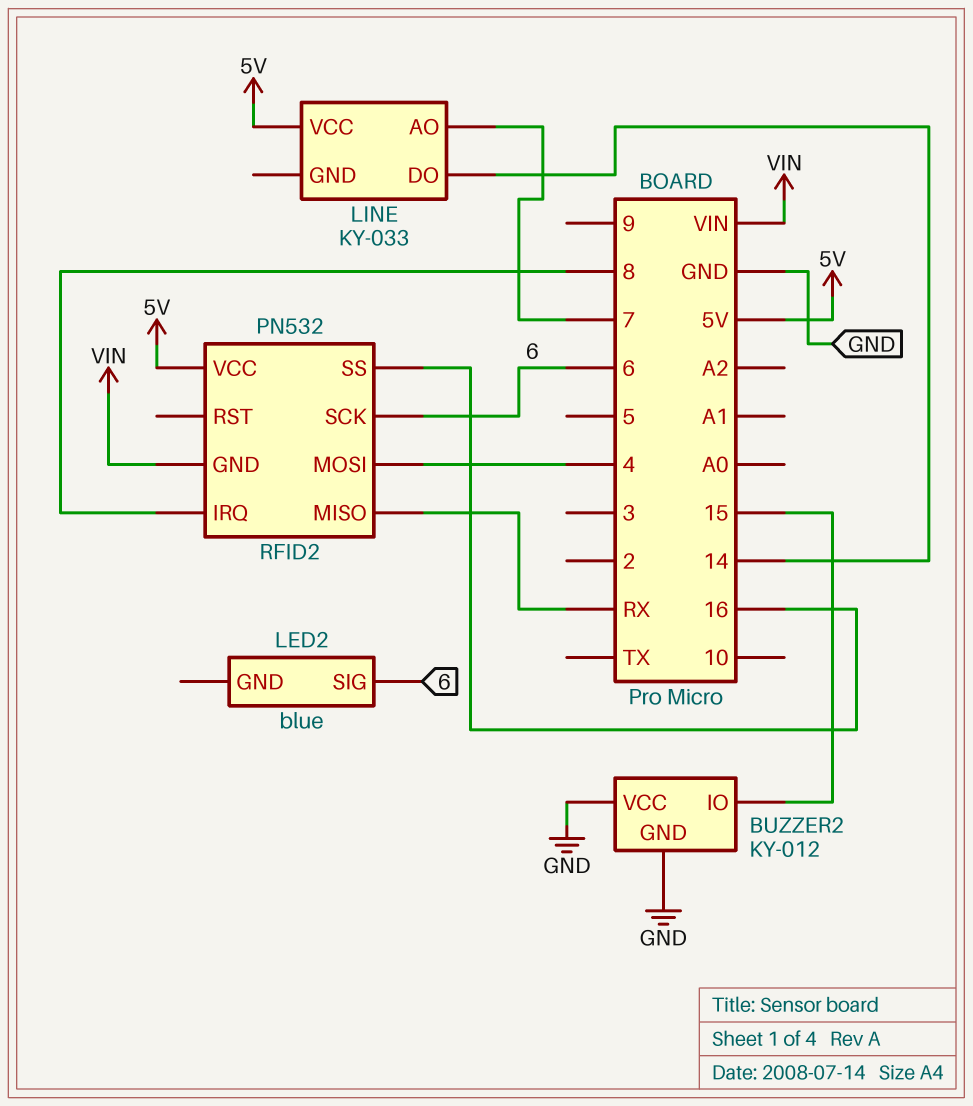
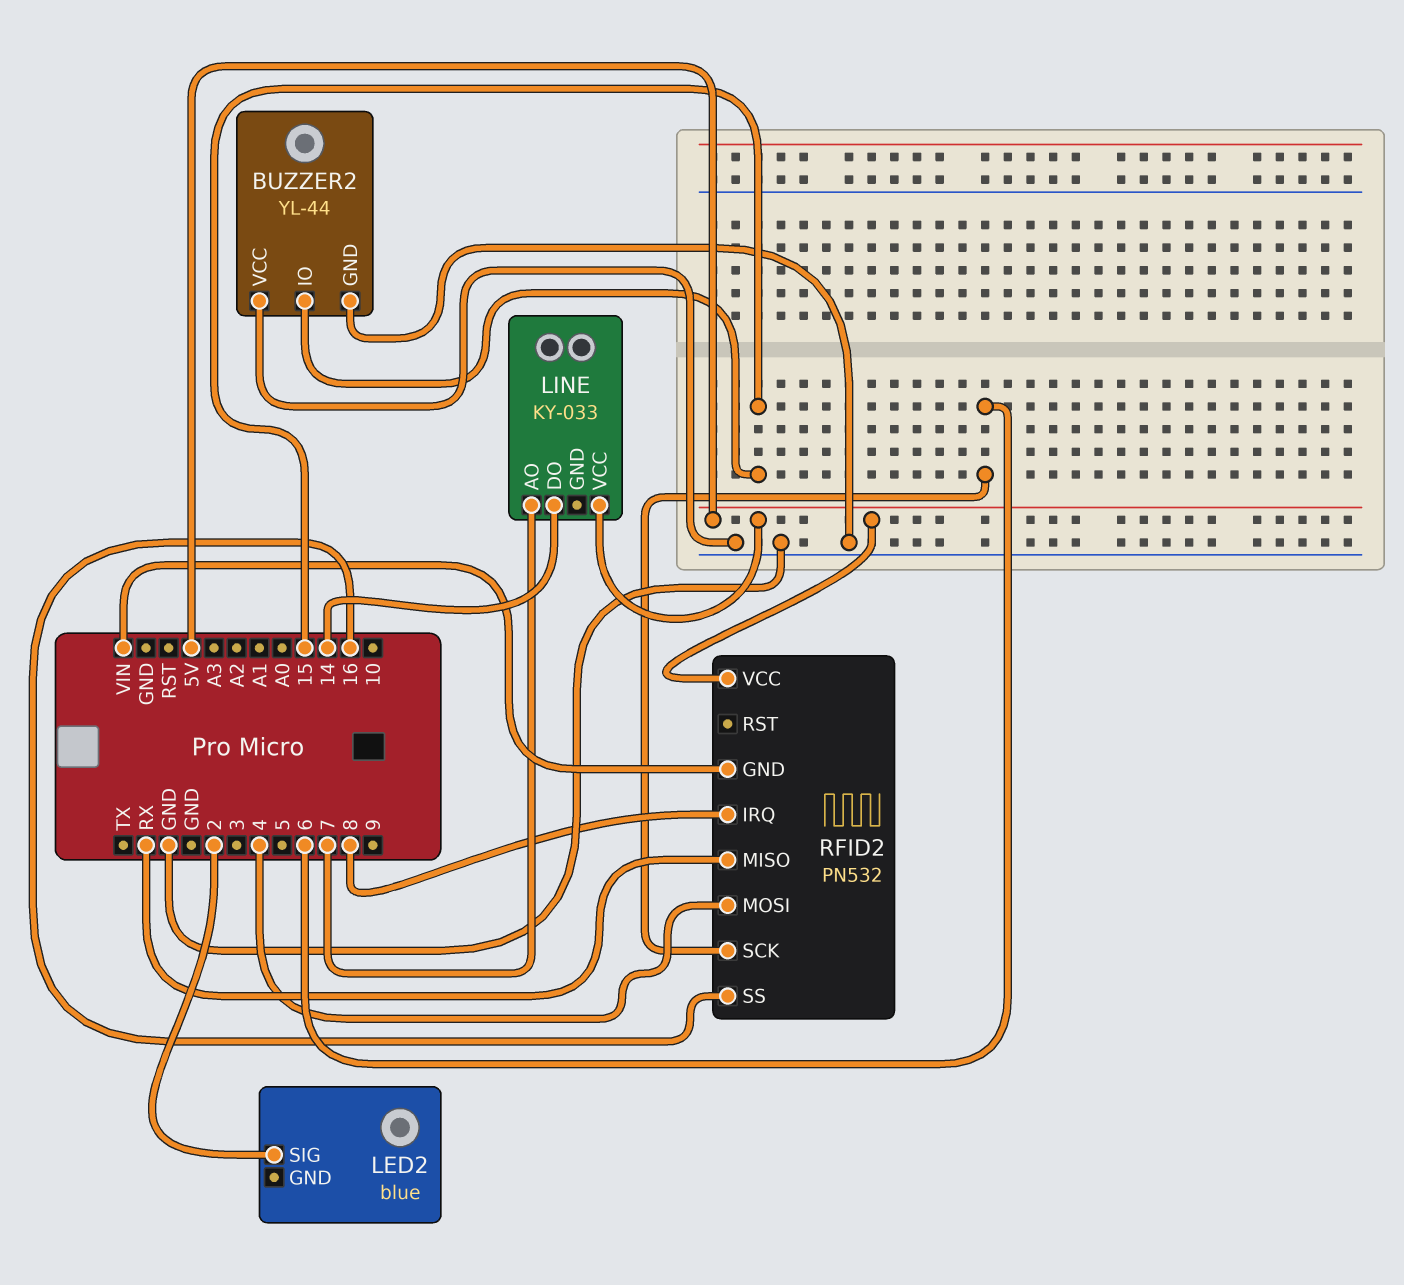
BUZZER2: KY-012 -> YL-44
LED2 pin SIG: 6 -> 2

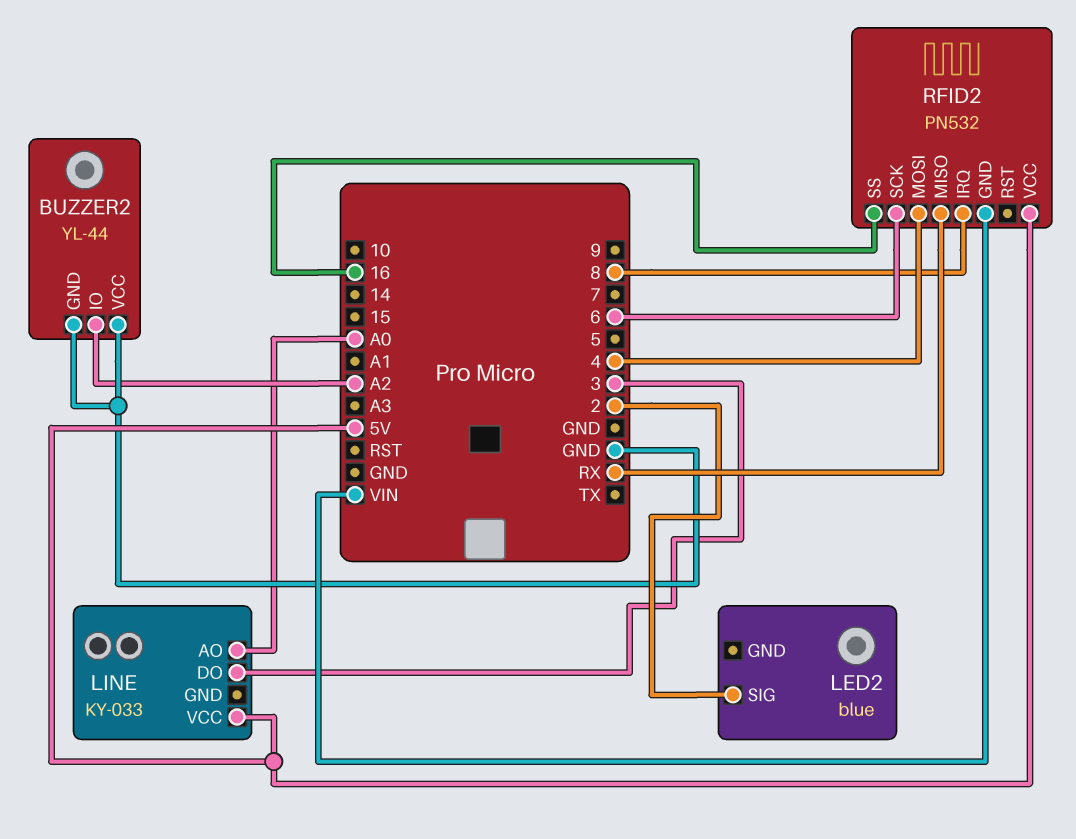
BUZZER2 pin IO: 15 -> A2
LINE pin AO: 7 -> A0
LINE pin DO: 14 -> 3

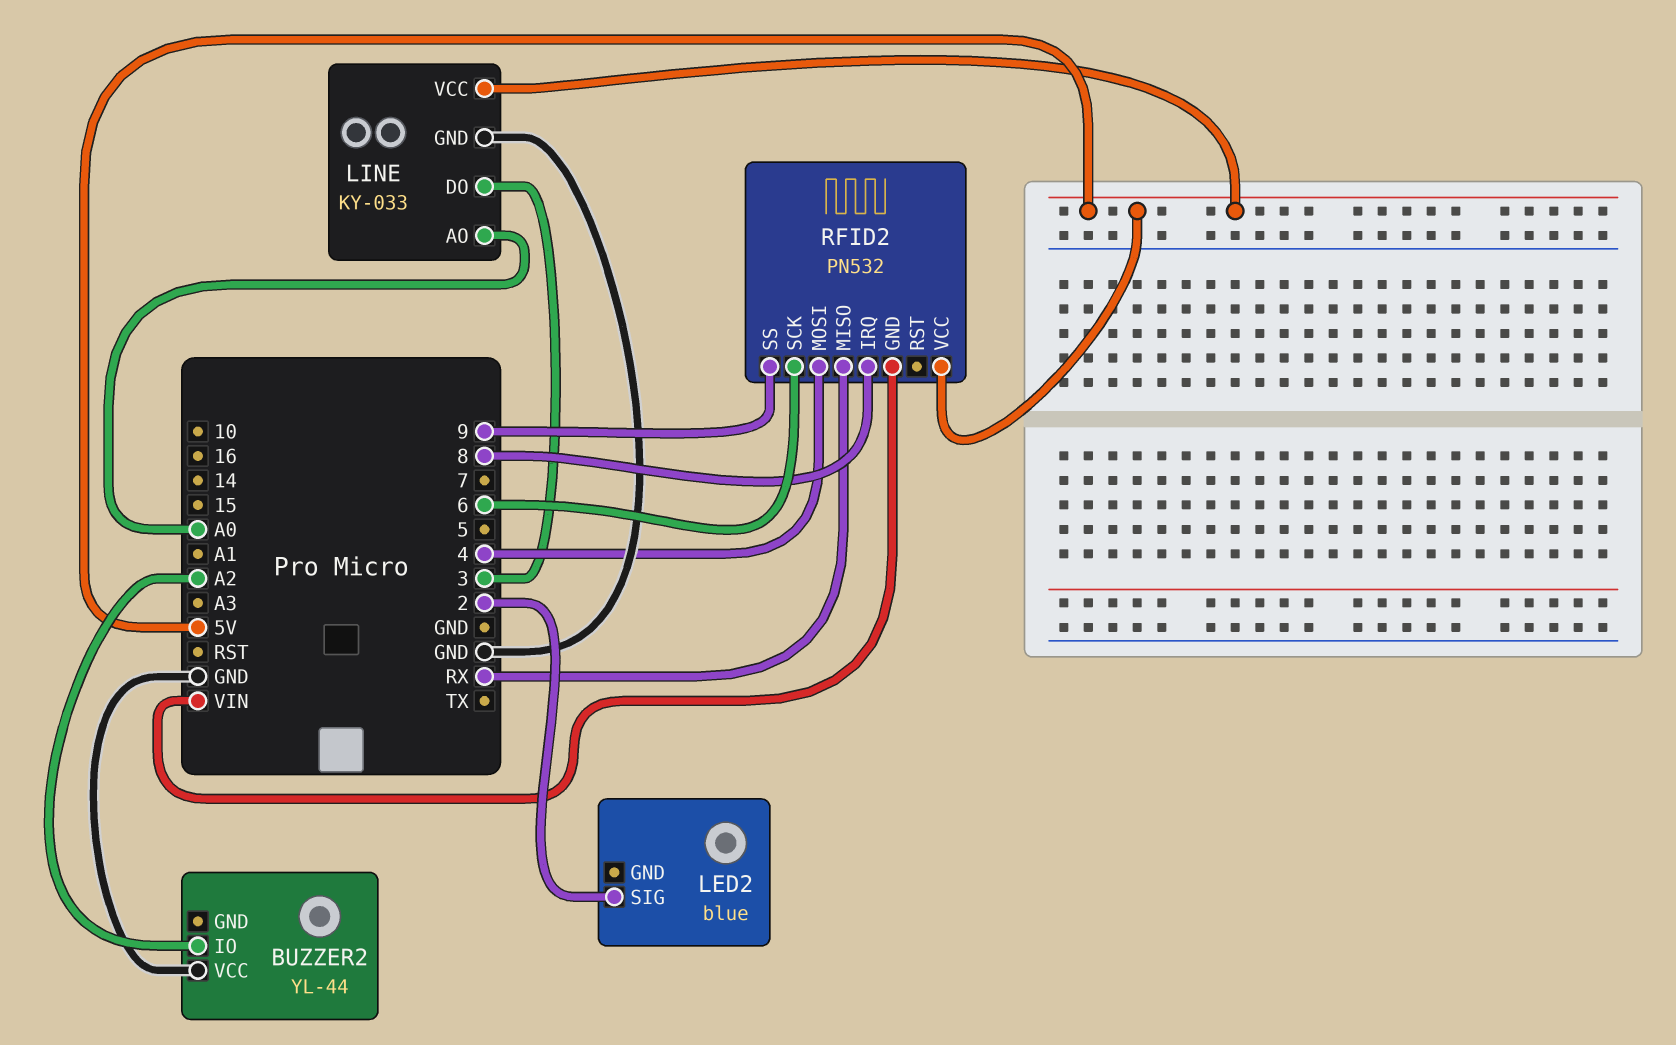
BUZZER2 pin GND: GND -> none
LINE pin GND: none -> GND
RFID2 pin SS: 16 -> 9

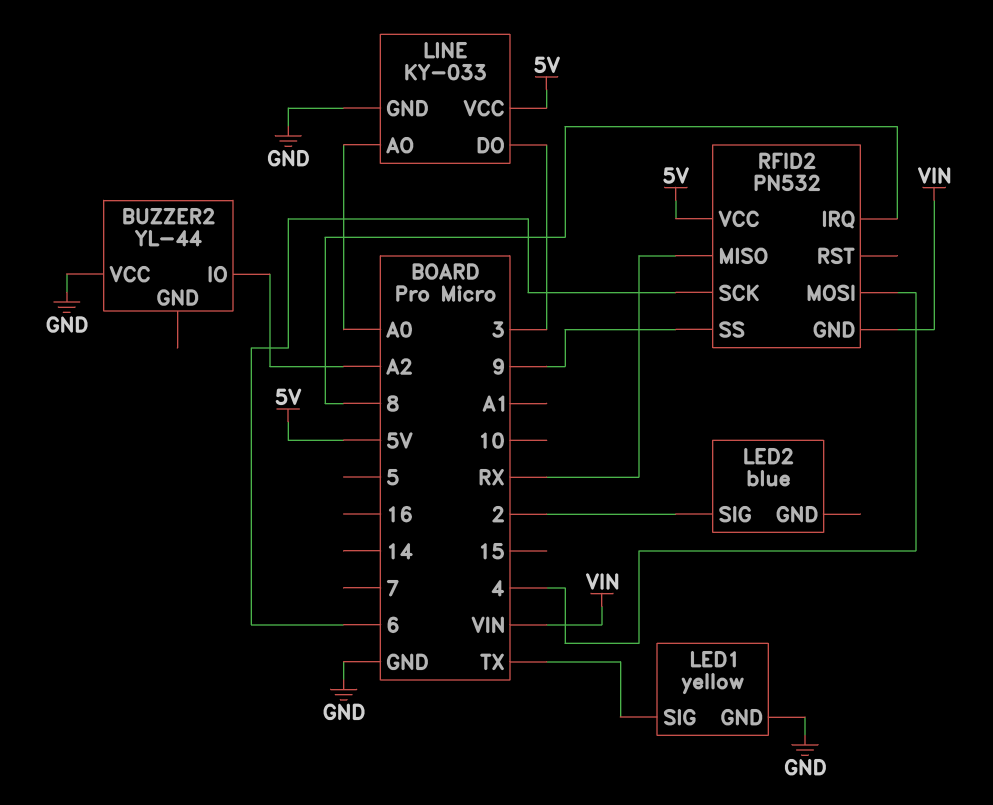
LED1: none -> yellow
LED1 pin GND: none -> GND
LED1 pin SIG: none -> TX

